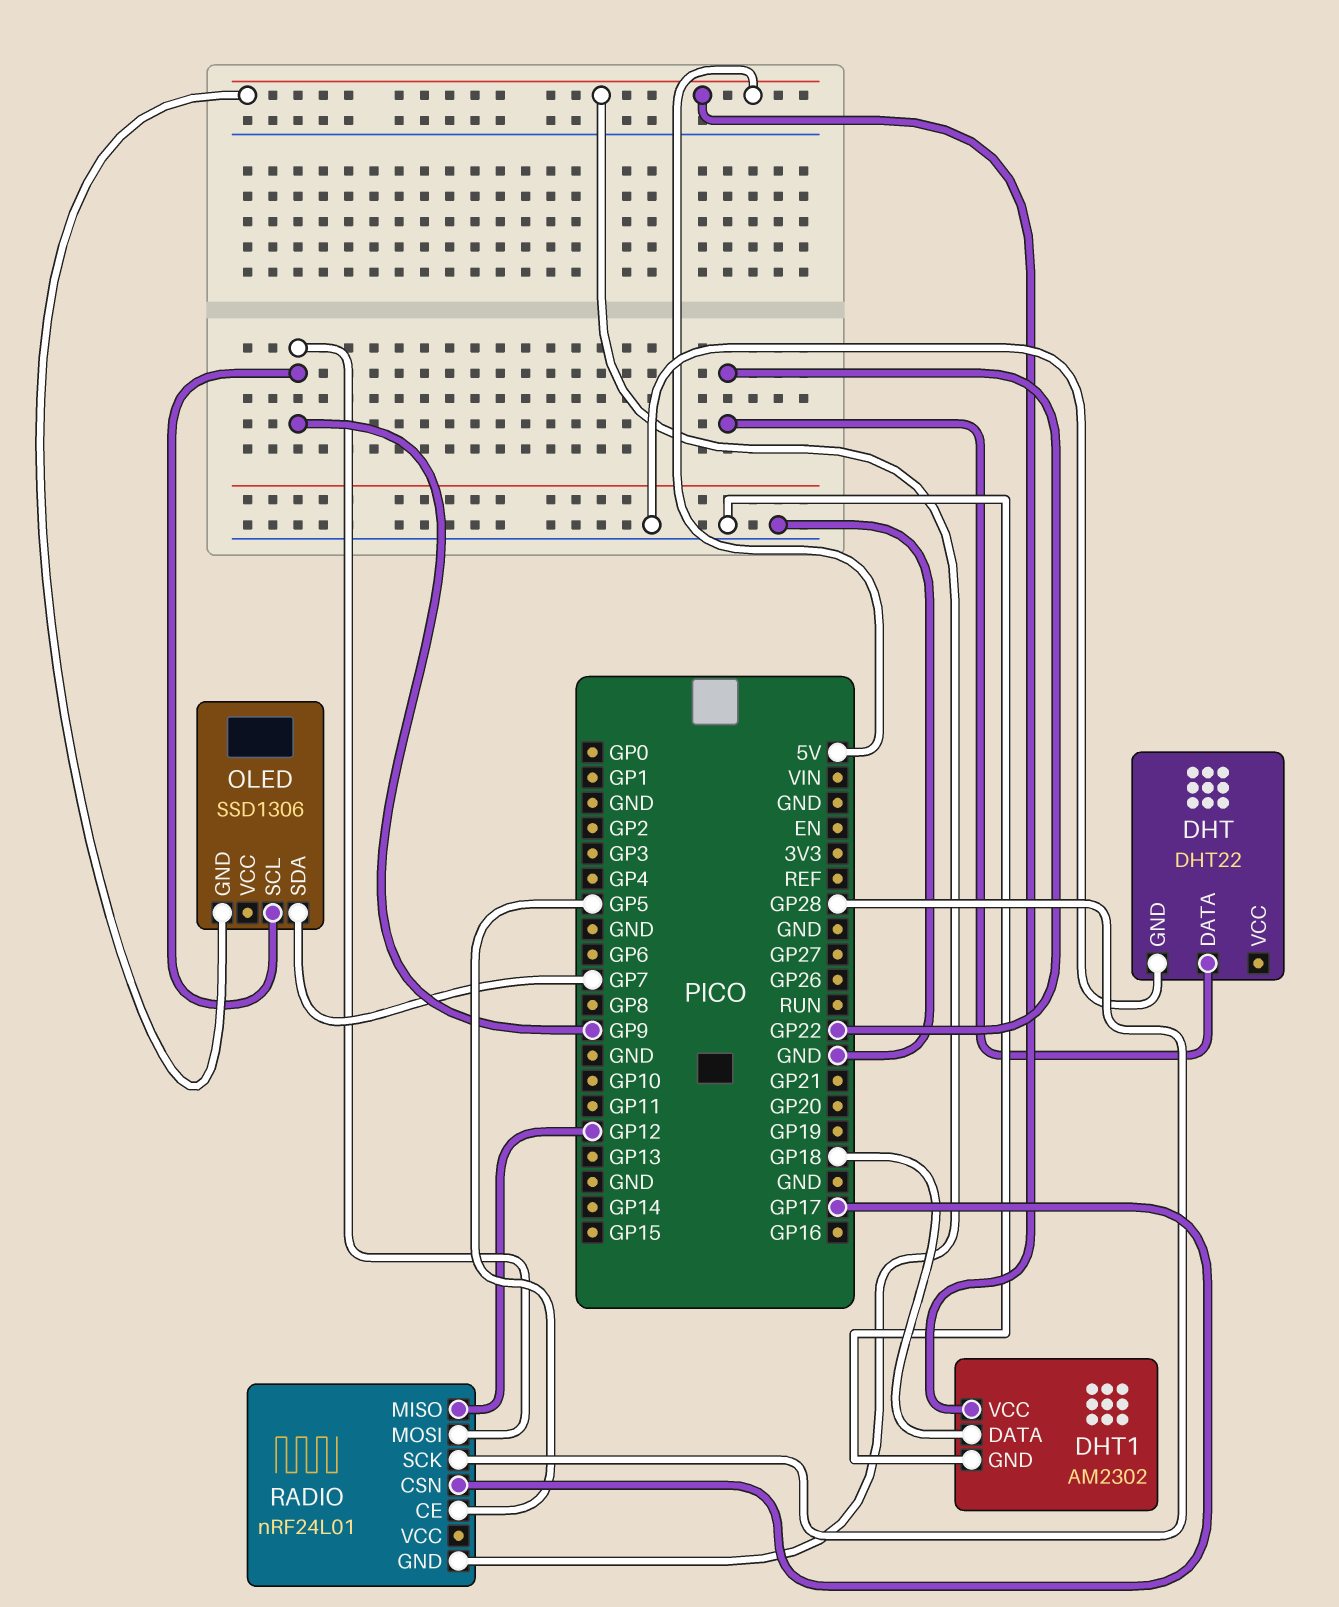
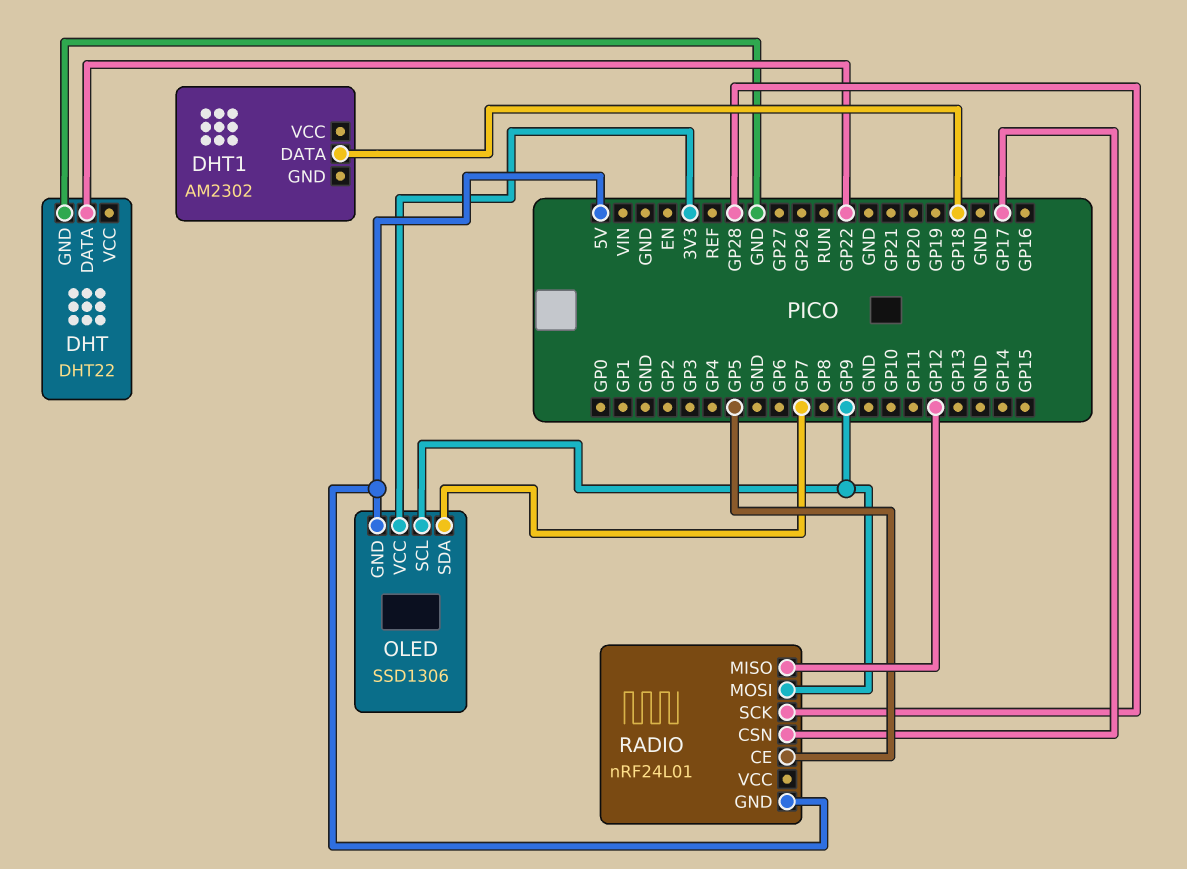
DHT1 pin GND: GND -> none
DHT1 pin VCC: 5V -> none
OLED pin VCC: none -> 3V3

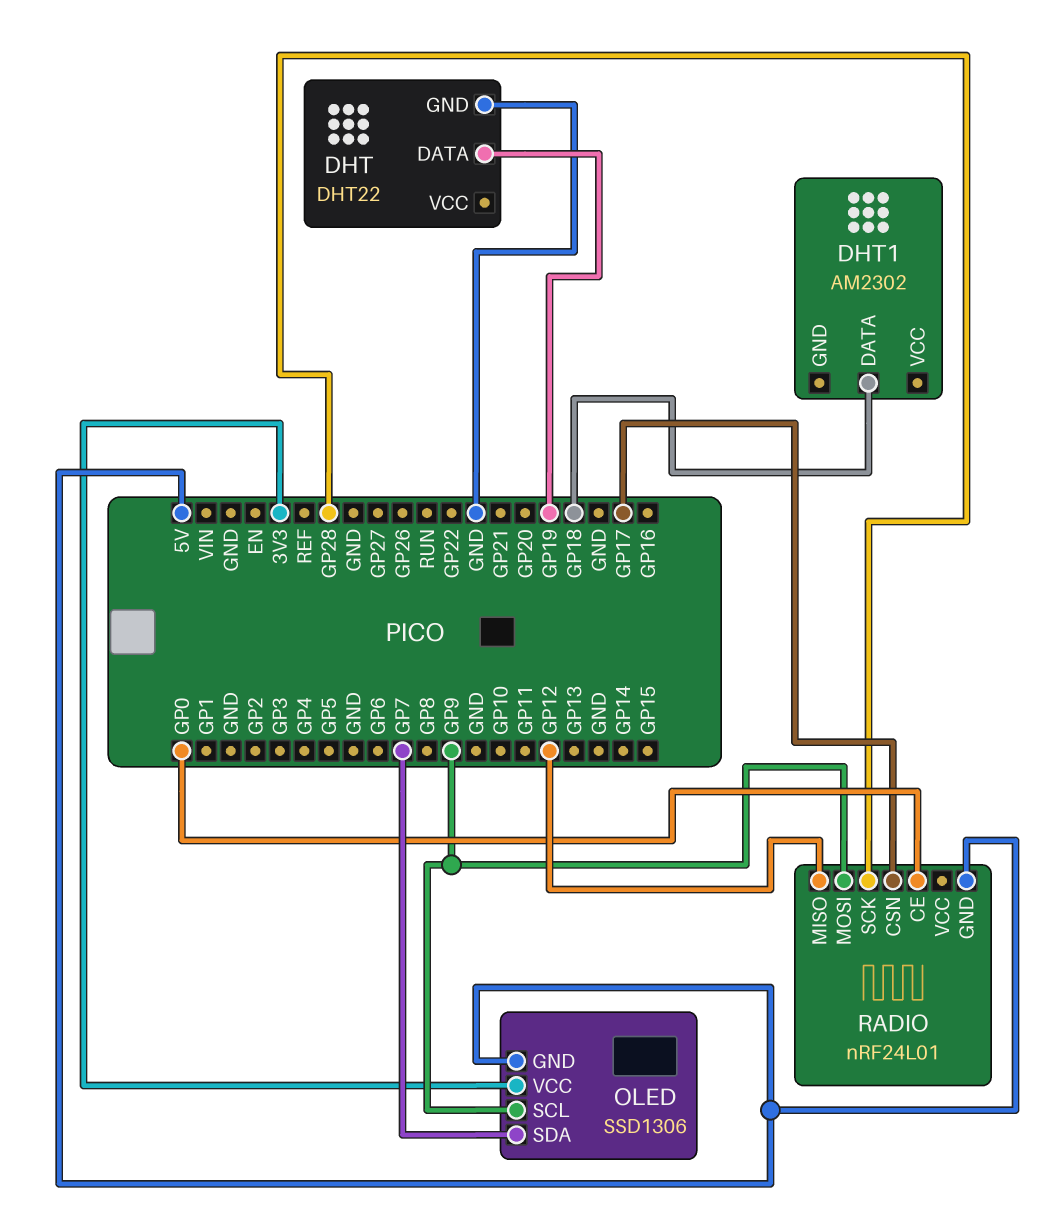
DHT pin DATA: GP22 -> GP19
RADIO pin CE: GP5 -> GP0

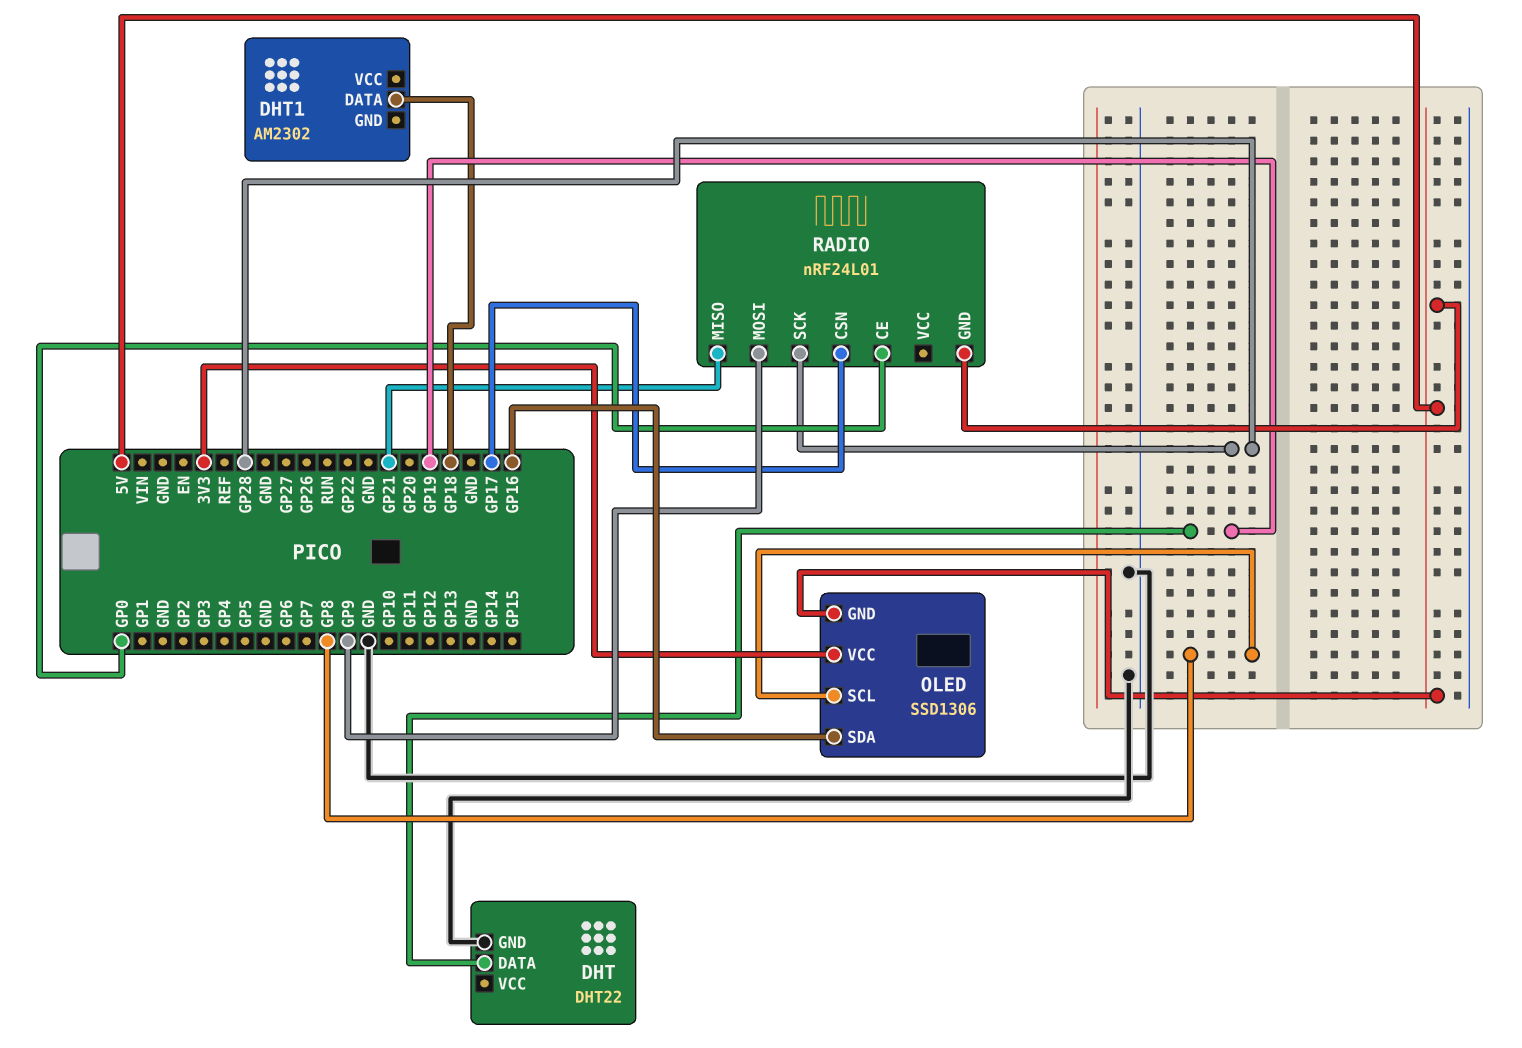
OLED pin SCL: GP9 -> GP8
OLED pin SDA: GP7 -> GP16
RADIO pin MISO: GP12 -> GP21

